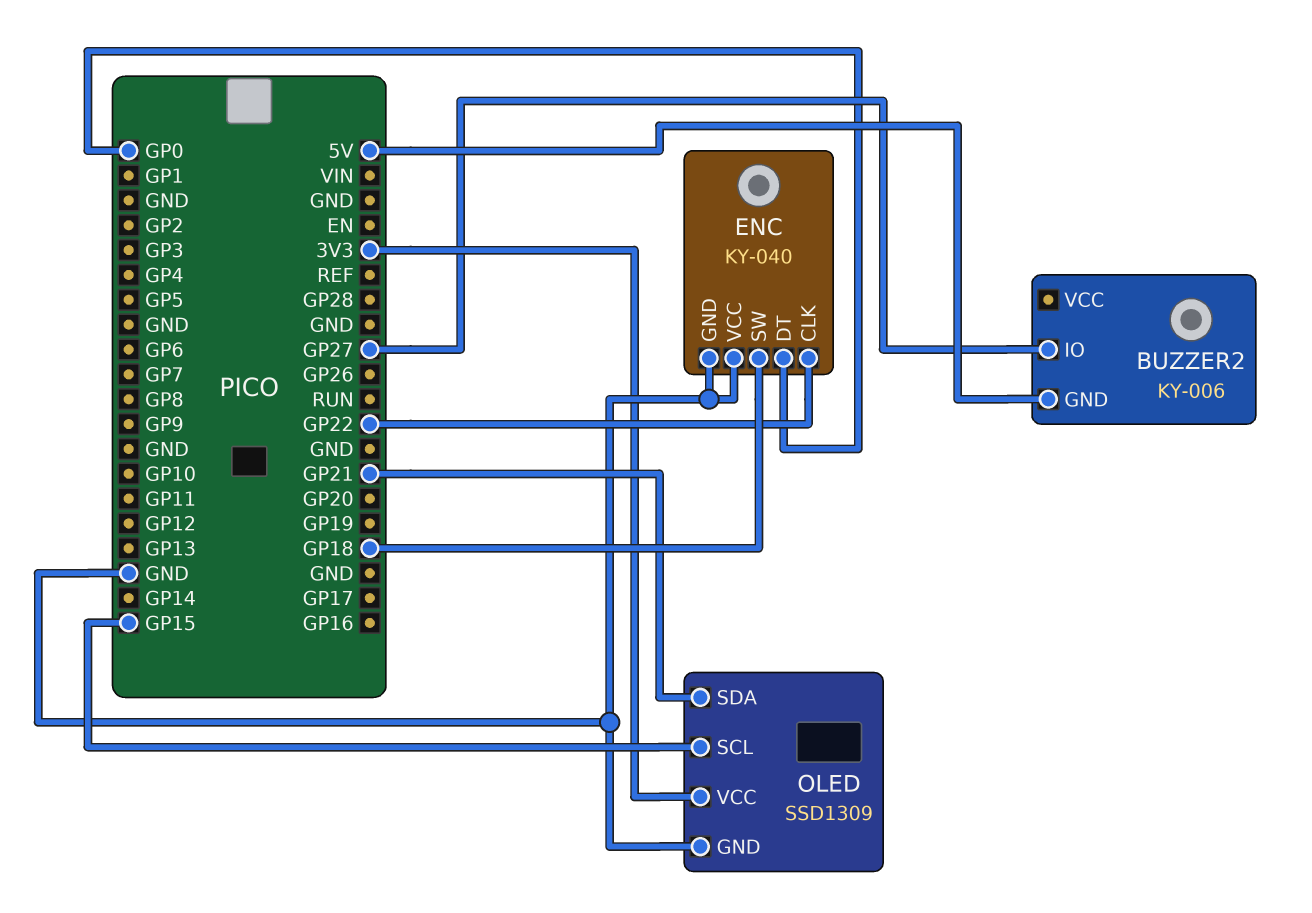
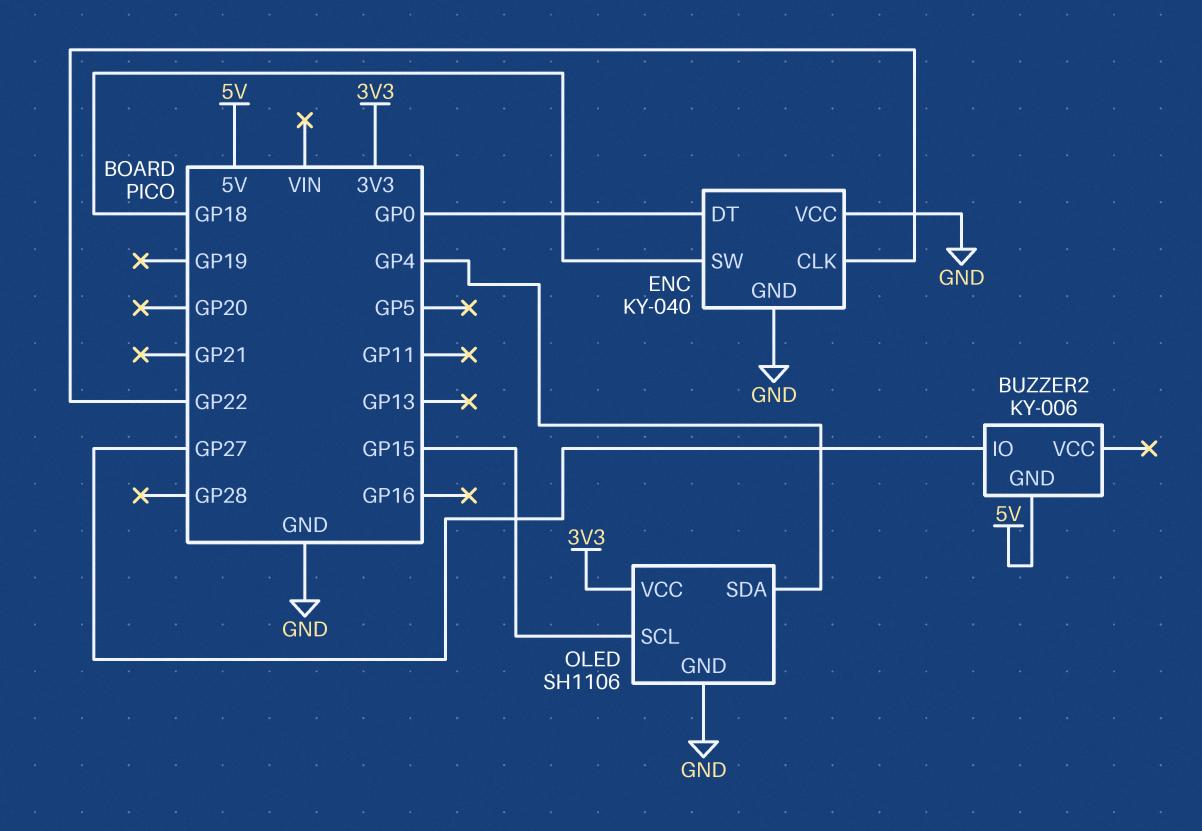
OLED: SSD1309 -> SH1106
OLED pin SDA: GP21 -> GP4

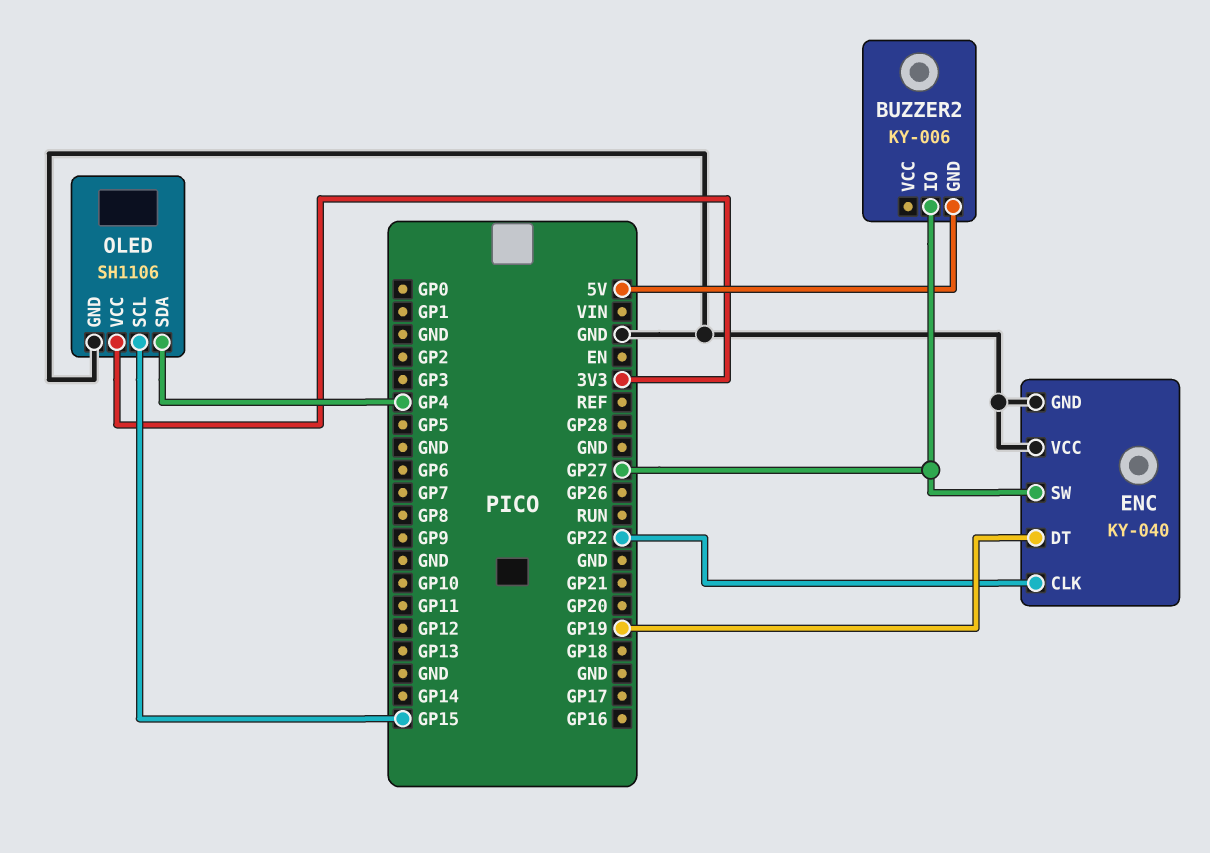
ENC pin DT: GP0 -> GP19
ENC pin SW: GP18 -> GP27

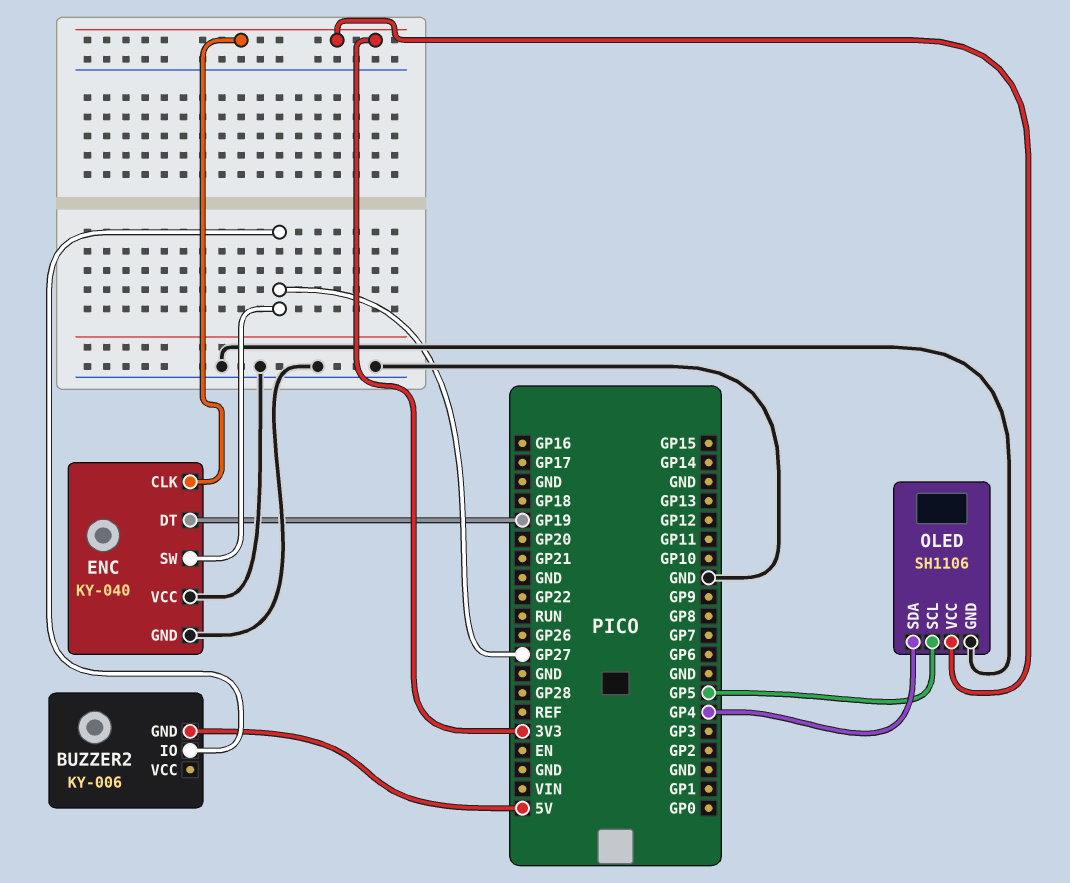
ENC pin CLK: GP22 -> 3V3
OLED pin SCL: GP15 -> GP5

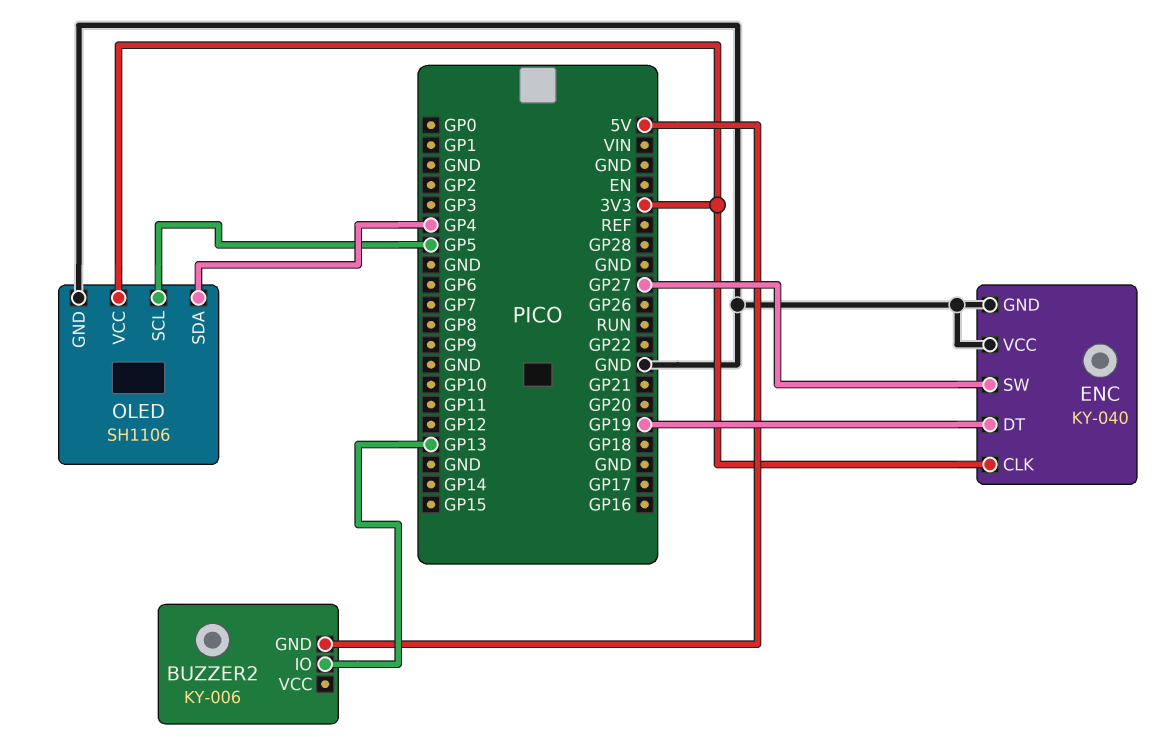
BUZZER2 pin IO: GP27 -> GP13

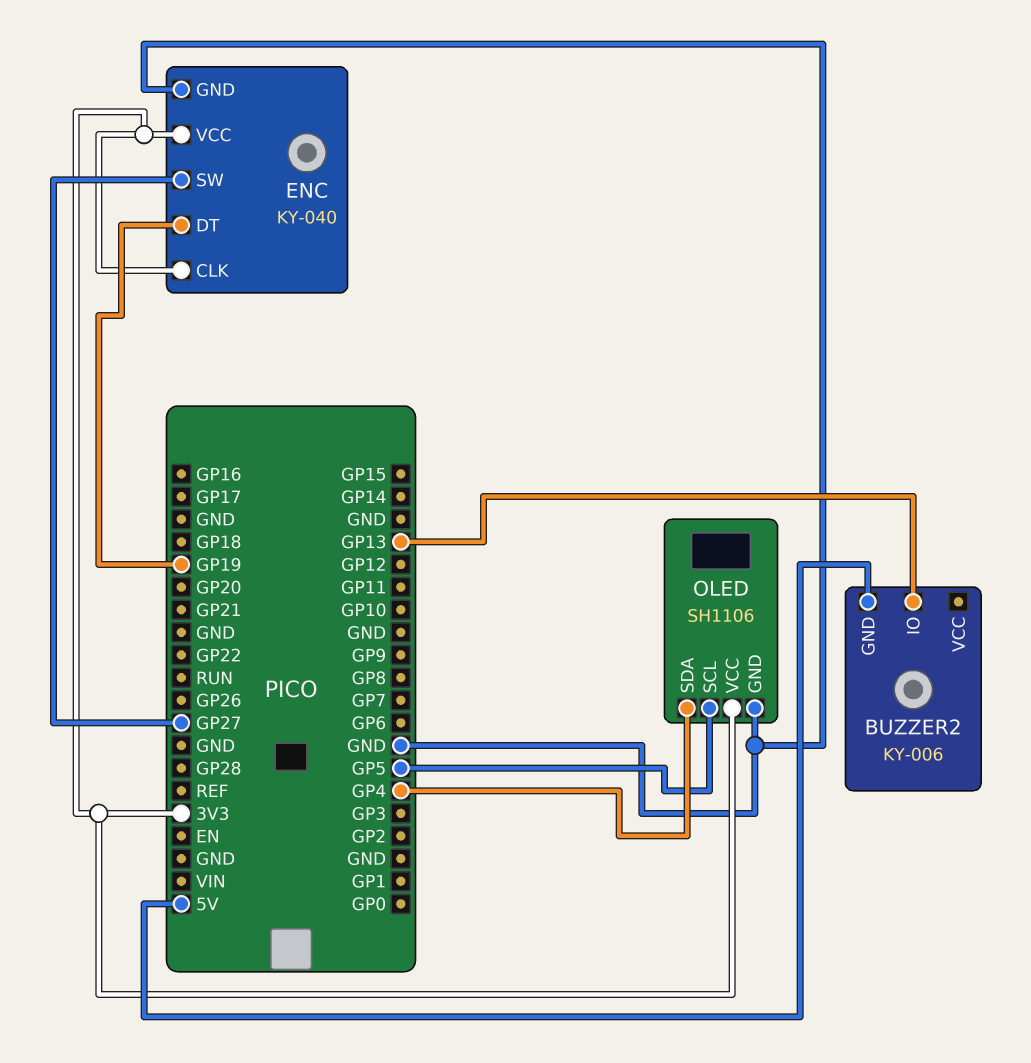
ENC pin VCC: GND -> 3V3

